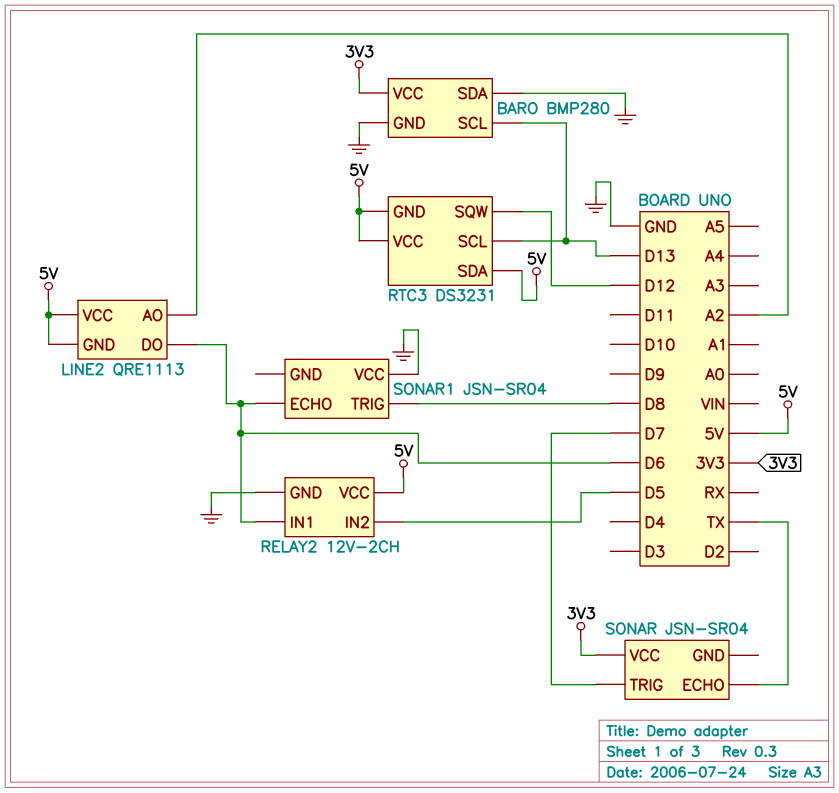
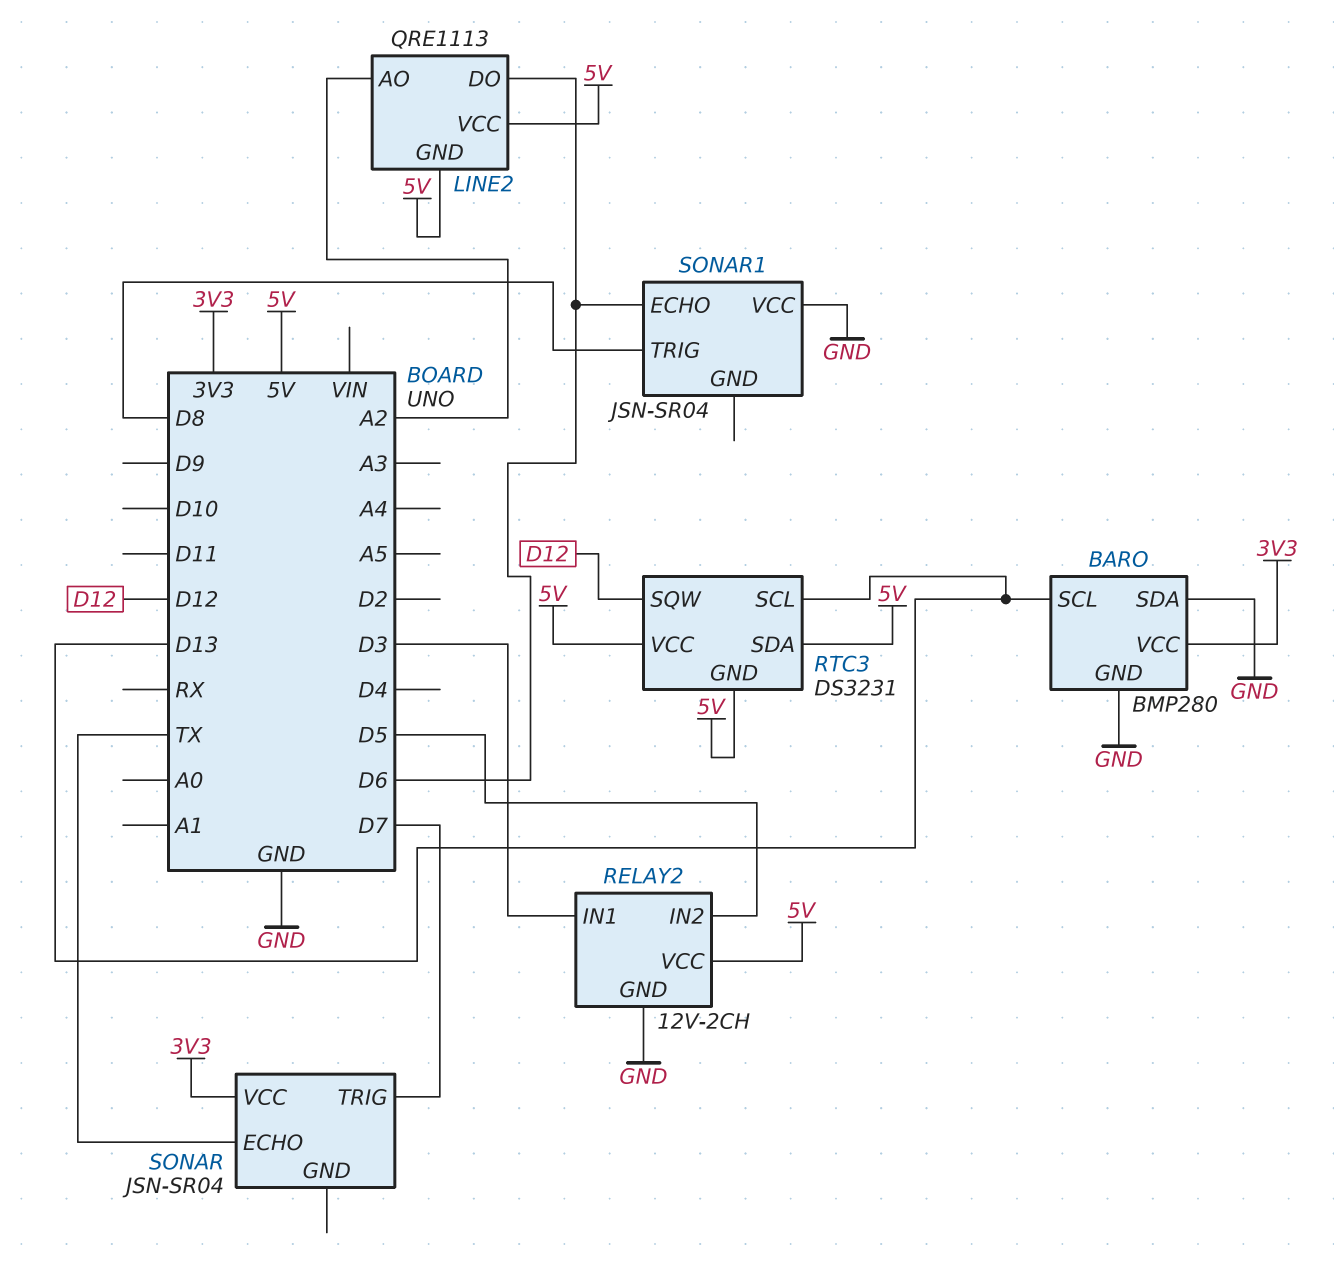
RELAY2 pin IN1: D6 -> D3

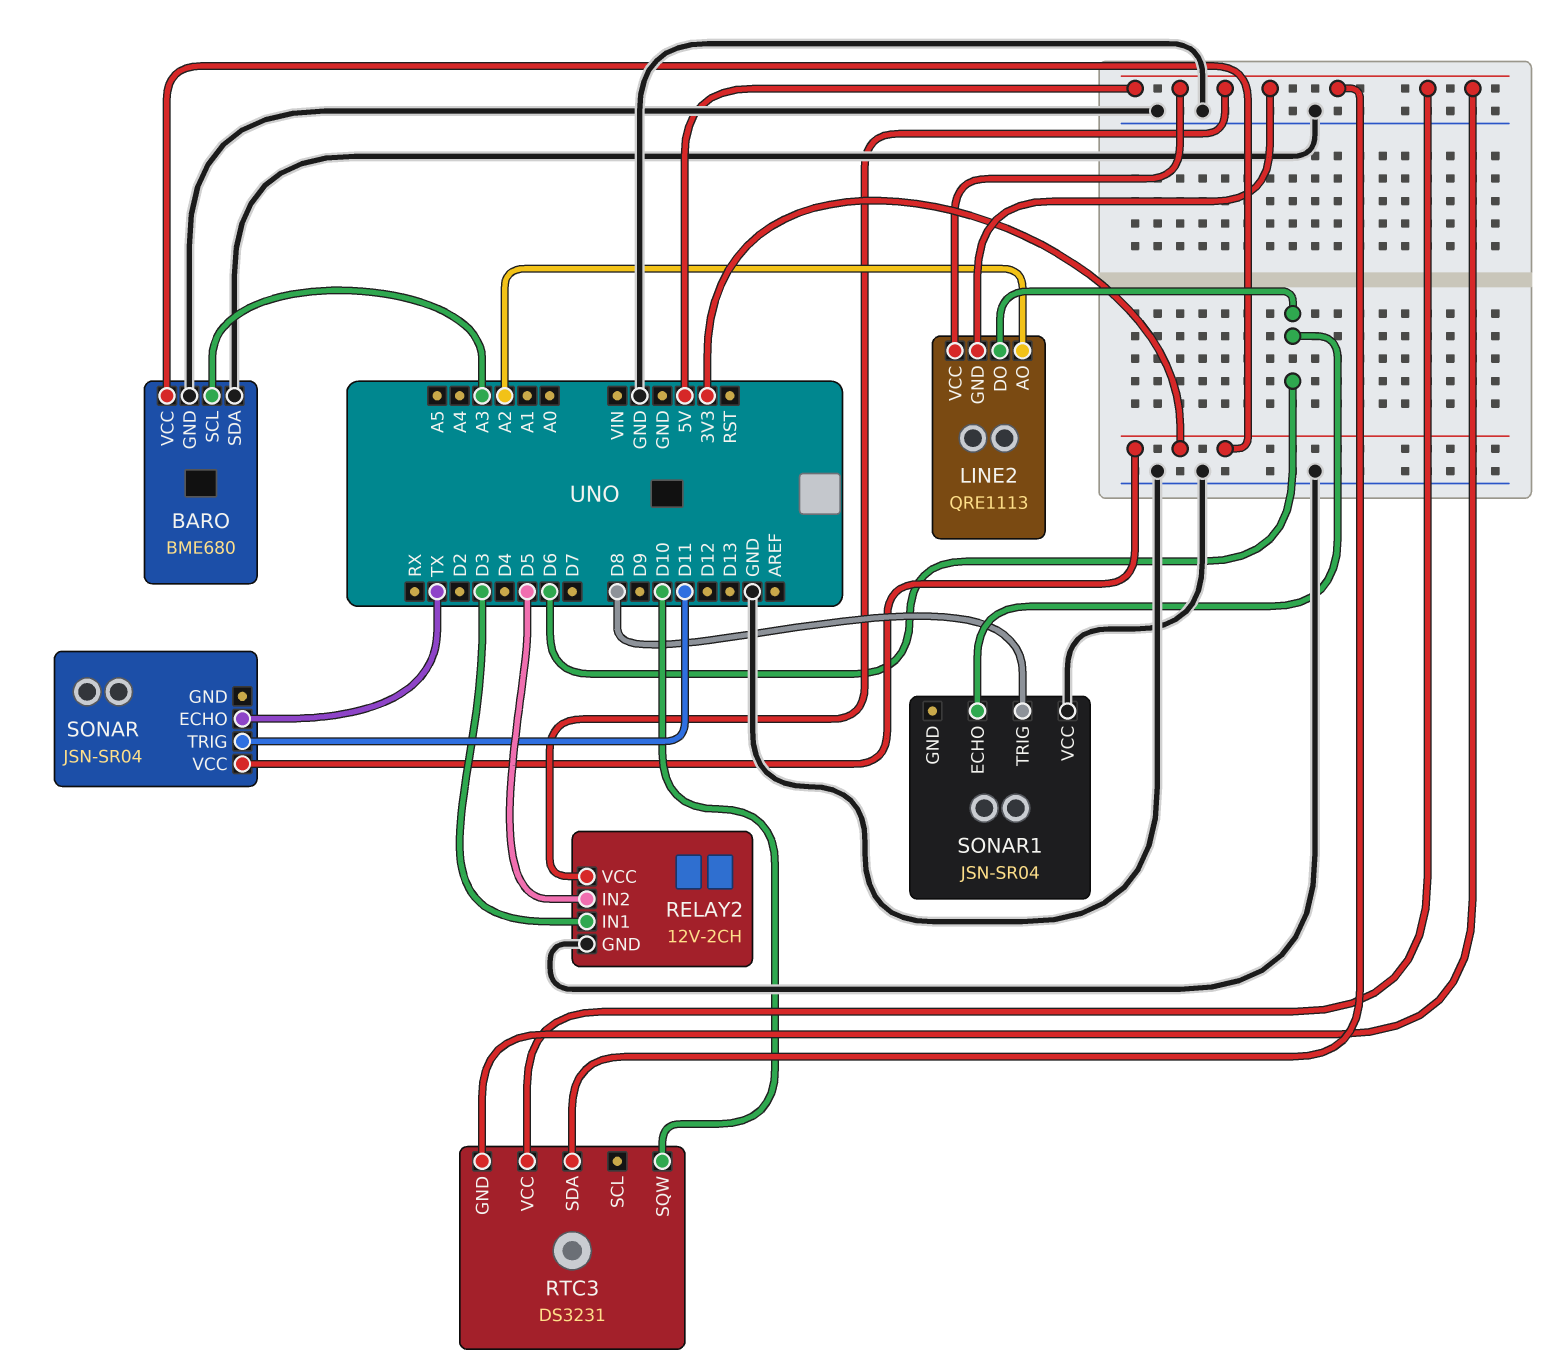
BARO: BMP280 -> BME680
BARO pin SCL: D13 -> A3
RTC3 pin SCL: D13 -> none
RTC3 pin SQW: D12 -> D10
SONAR pin TRIG: D7 -> D11

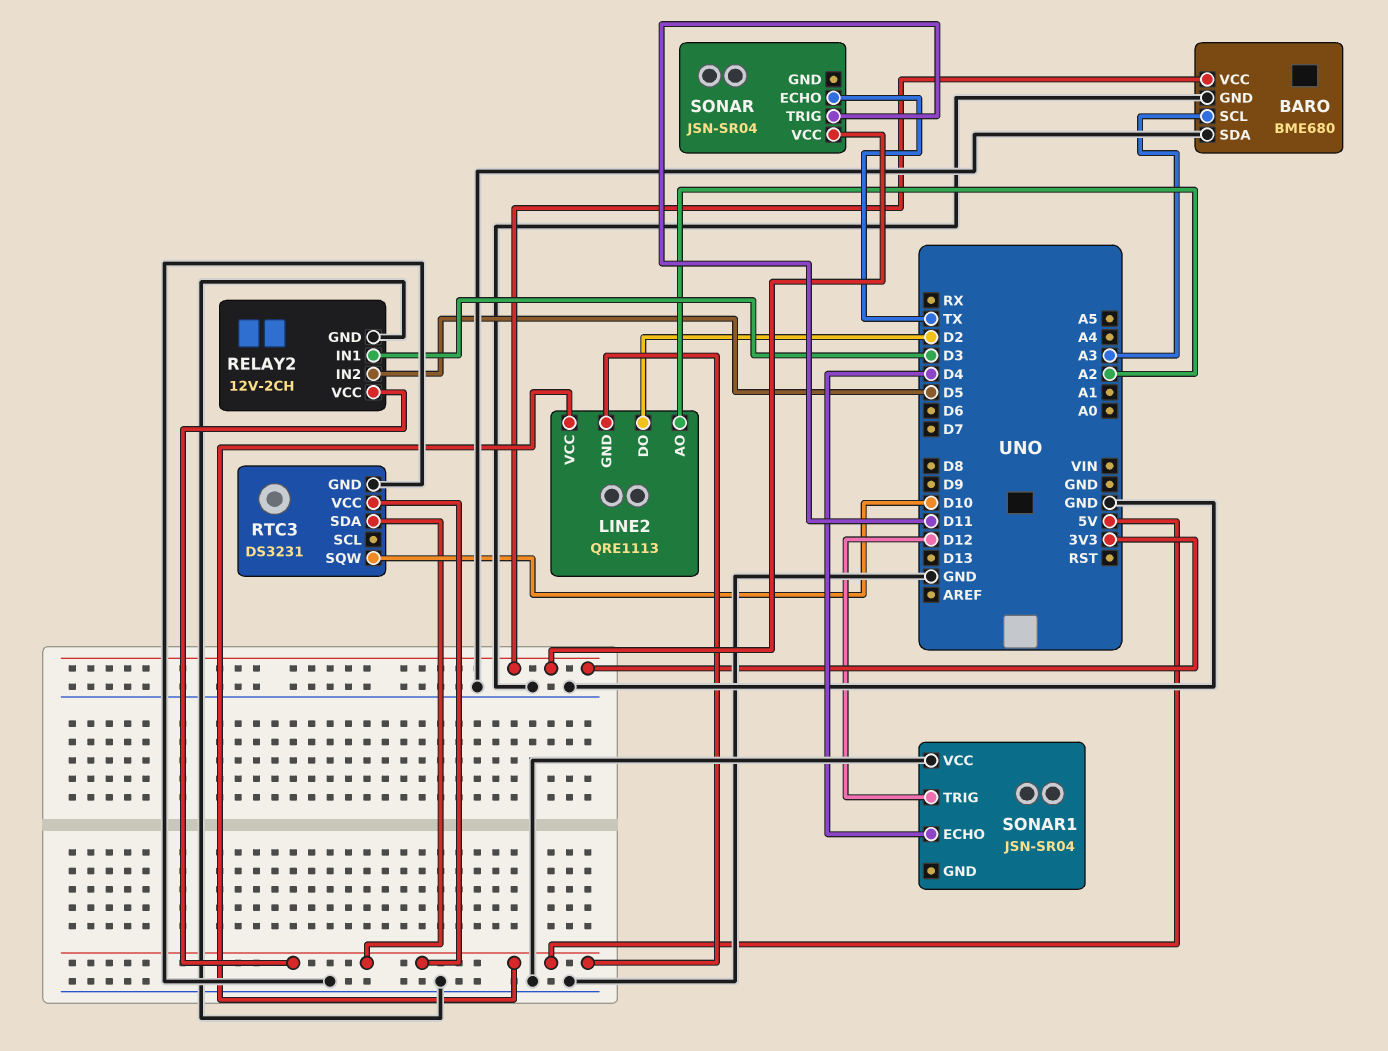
LINE2 pin DO: D6 -> D2
RTC3 pin GND: 5V -> GND
SONAR1 pin ECHO: D6 -> D4
SONAR1 pin TRIG: D8 -> D12

